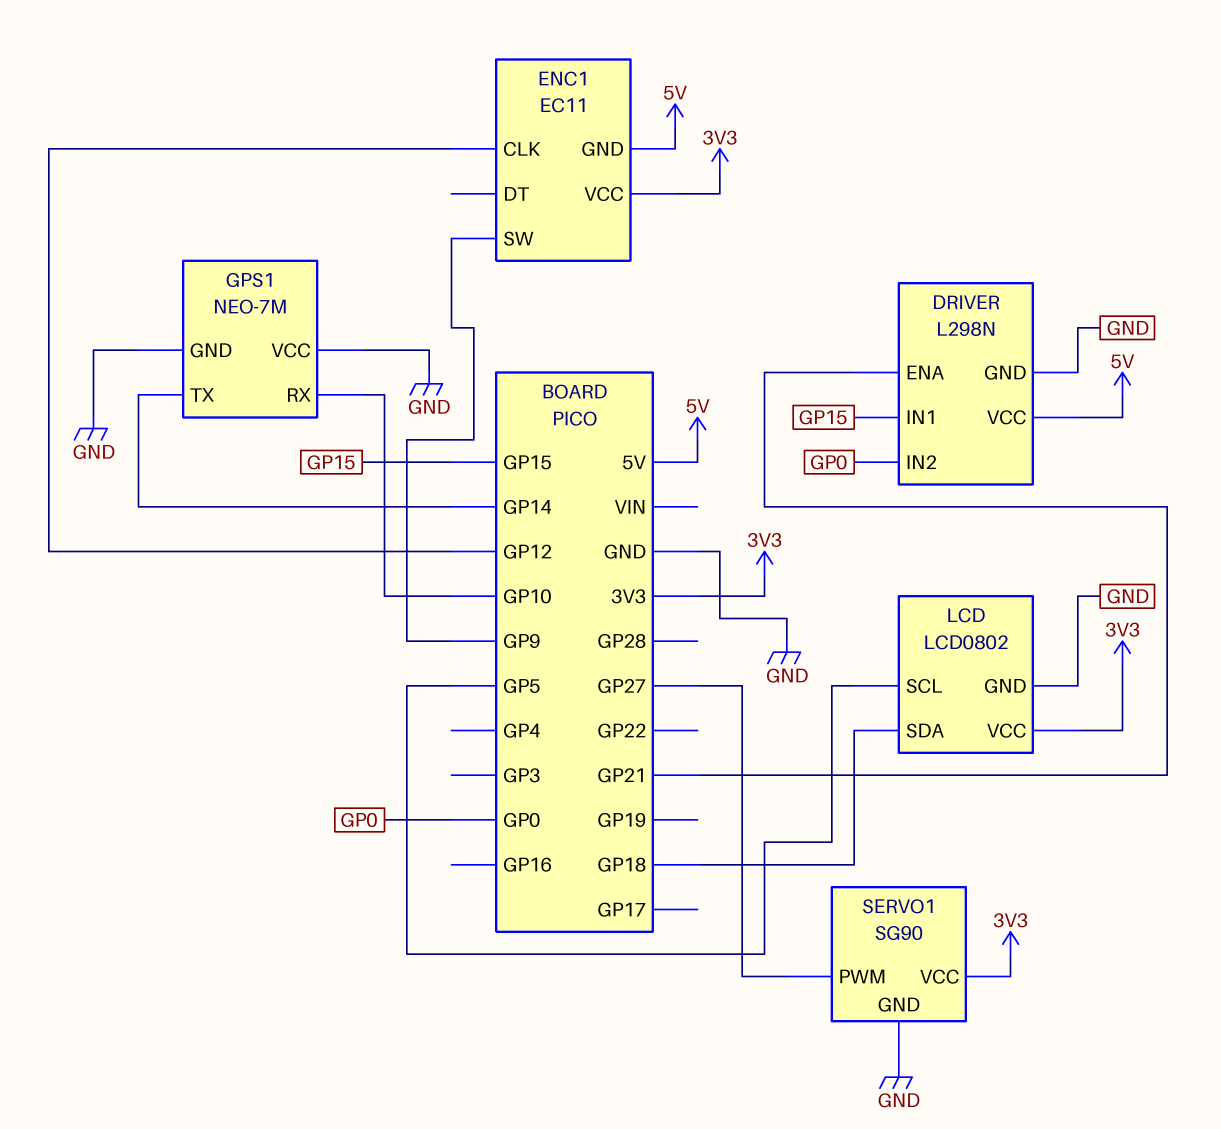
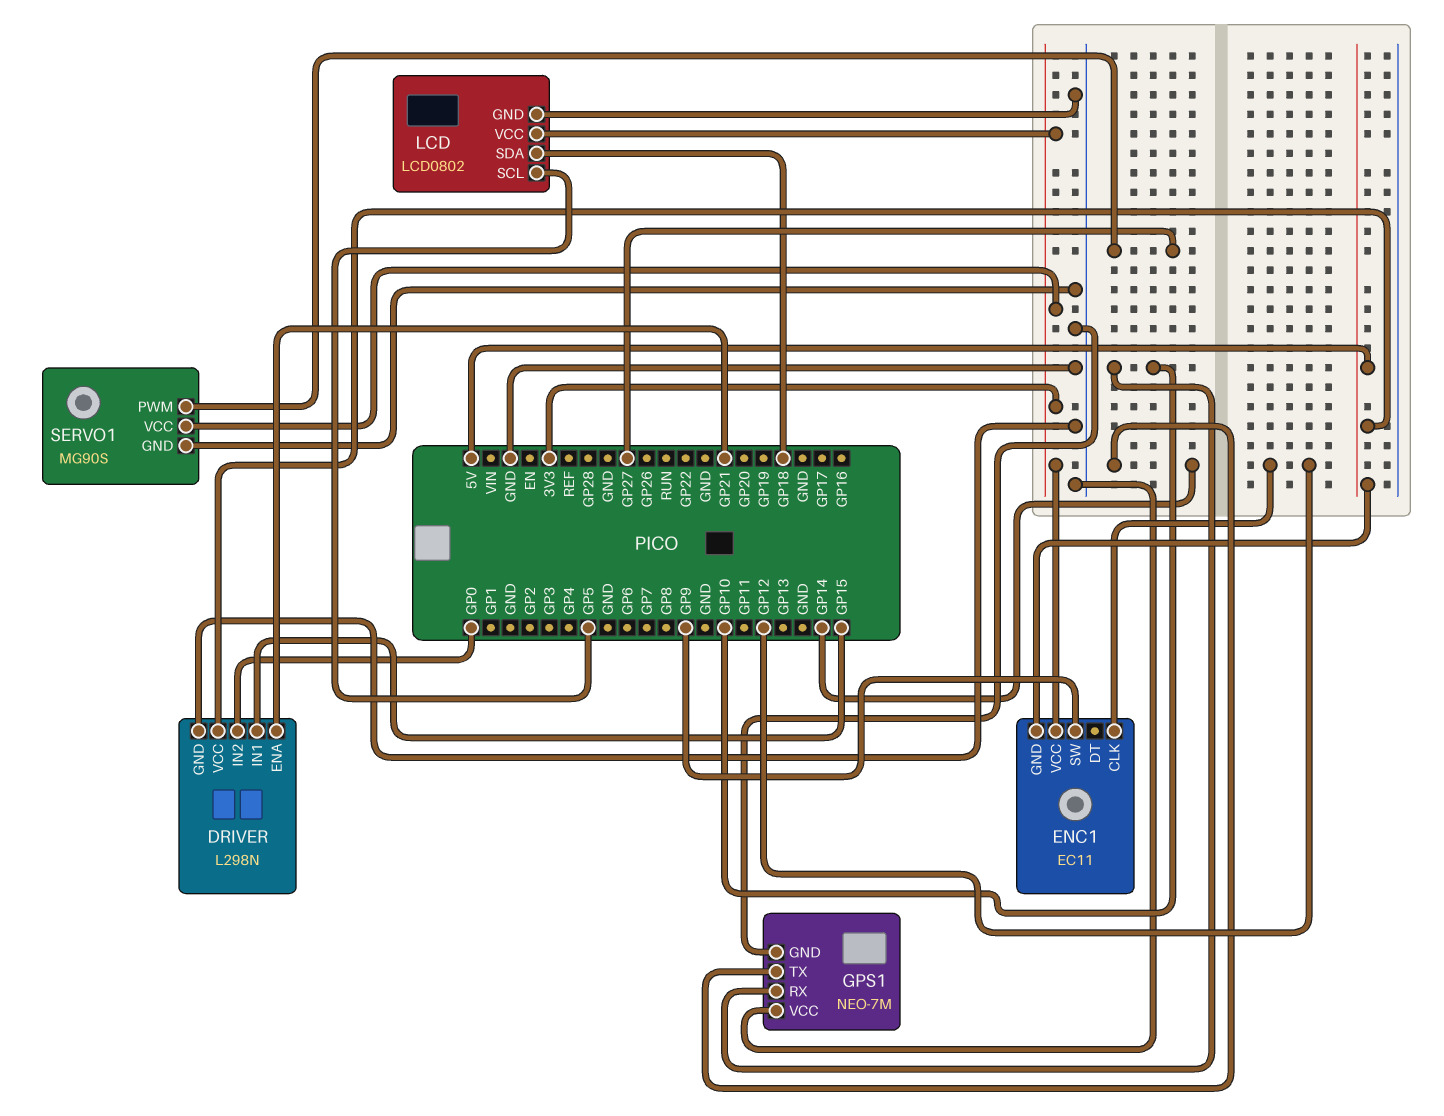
SERVO1: SG90 -> MG90S

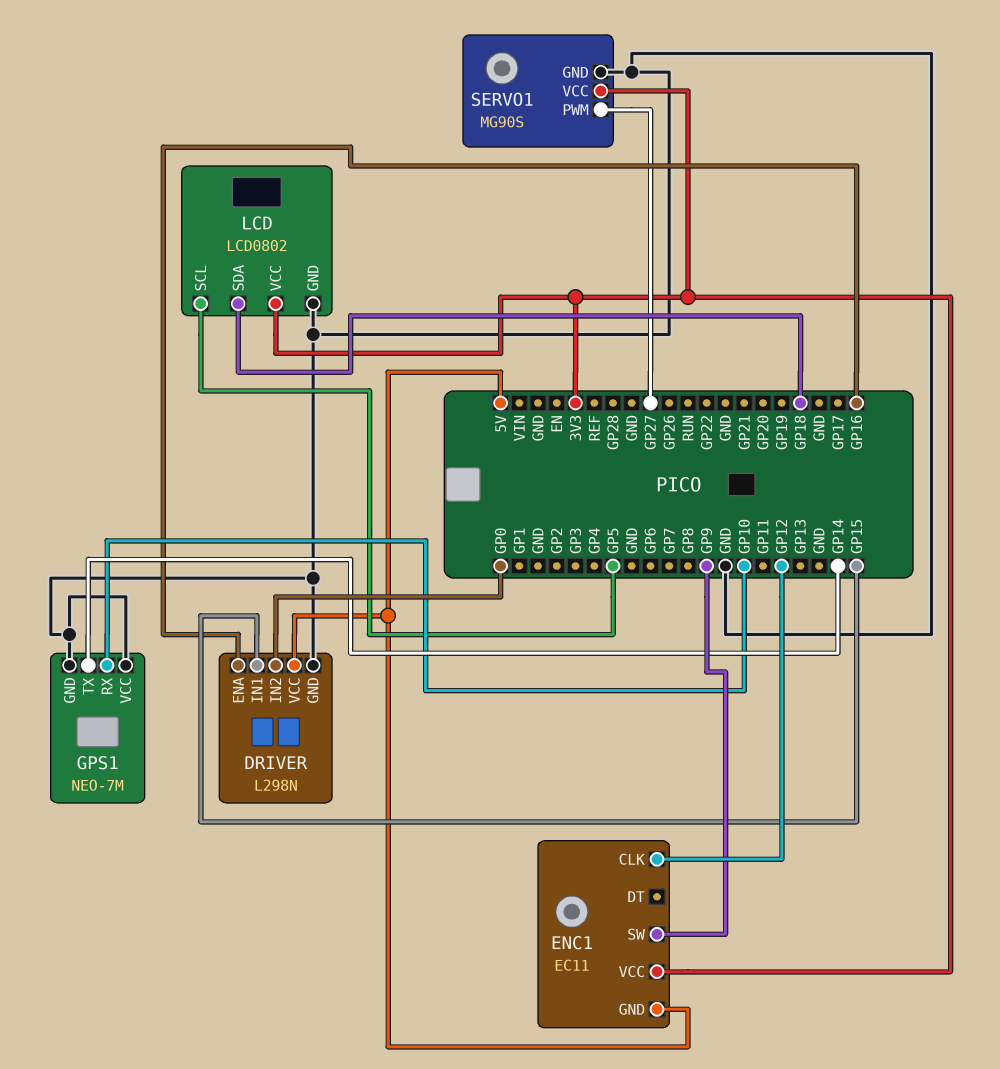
DRIVER pin ENA: GP21 -> GP16

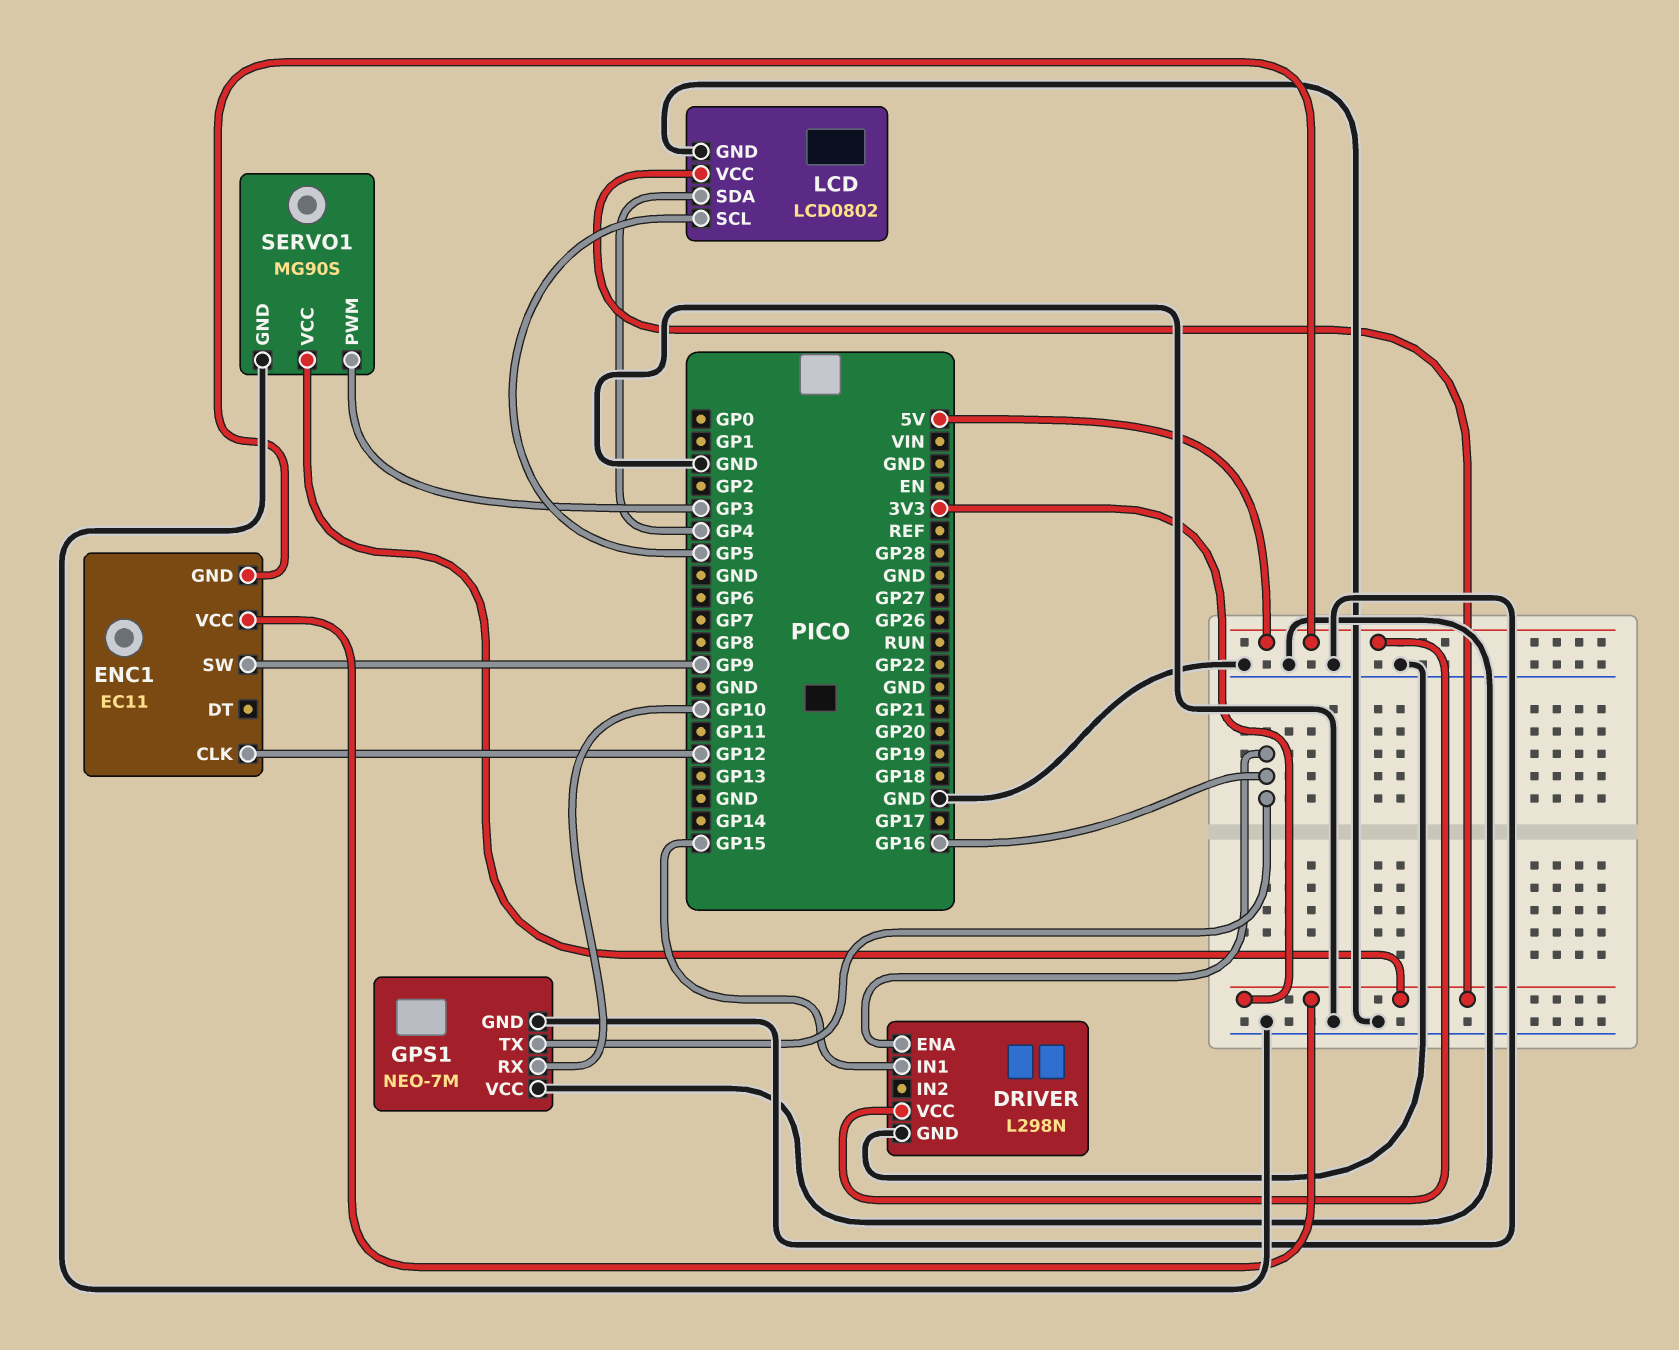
DRIVER pin IN2: GP0 -> none
GPS1 pin TX: GP14 -> GP16
LCD pin SDA: GP18 -> GP4
SERVO1 pin PWM: GP27 -> GP3

